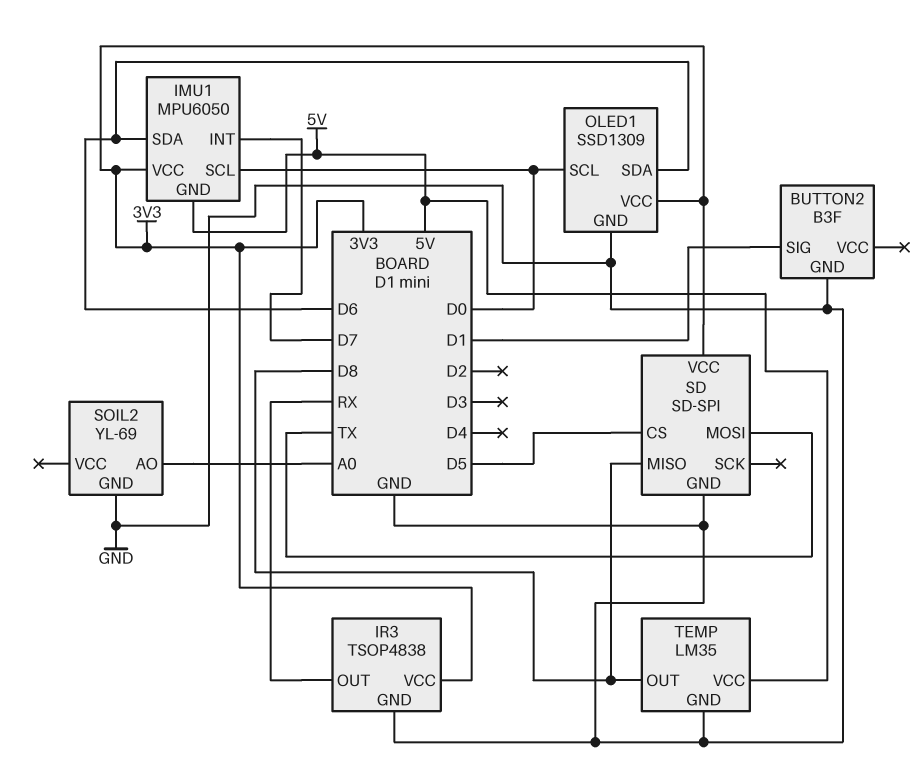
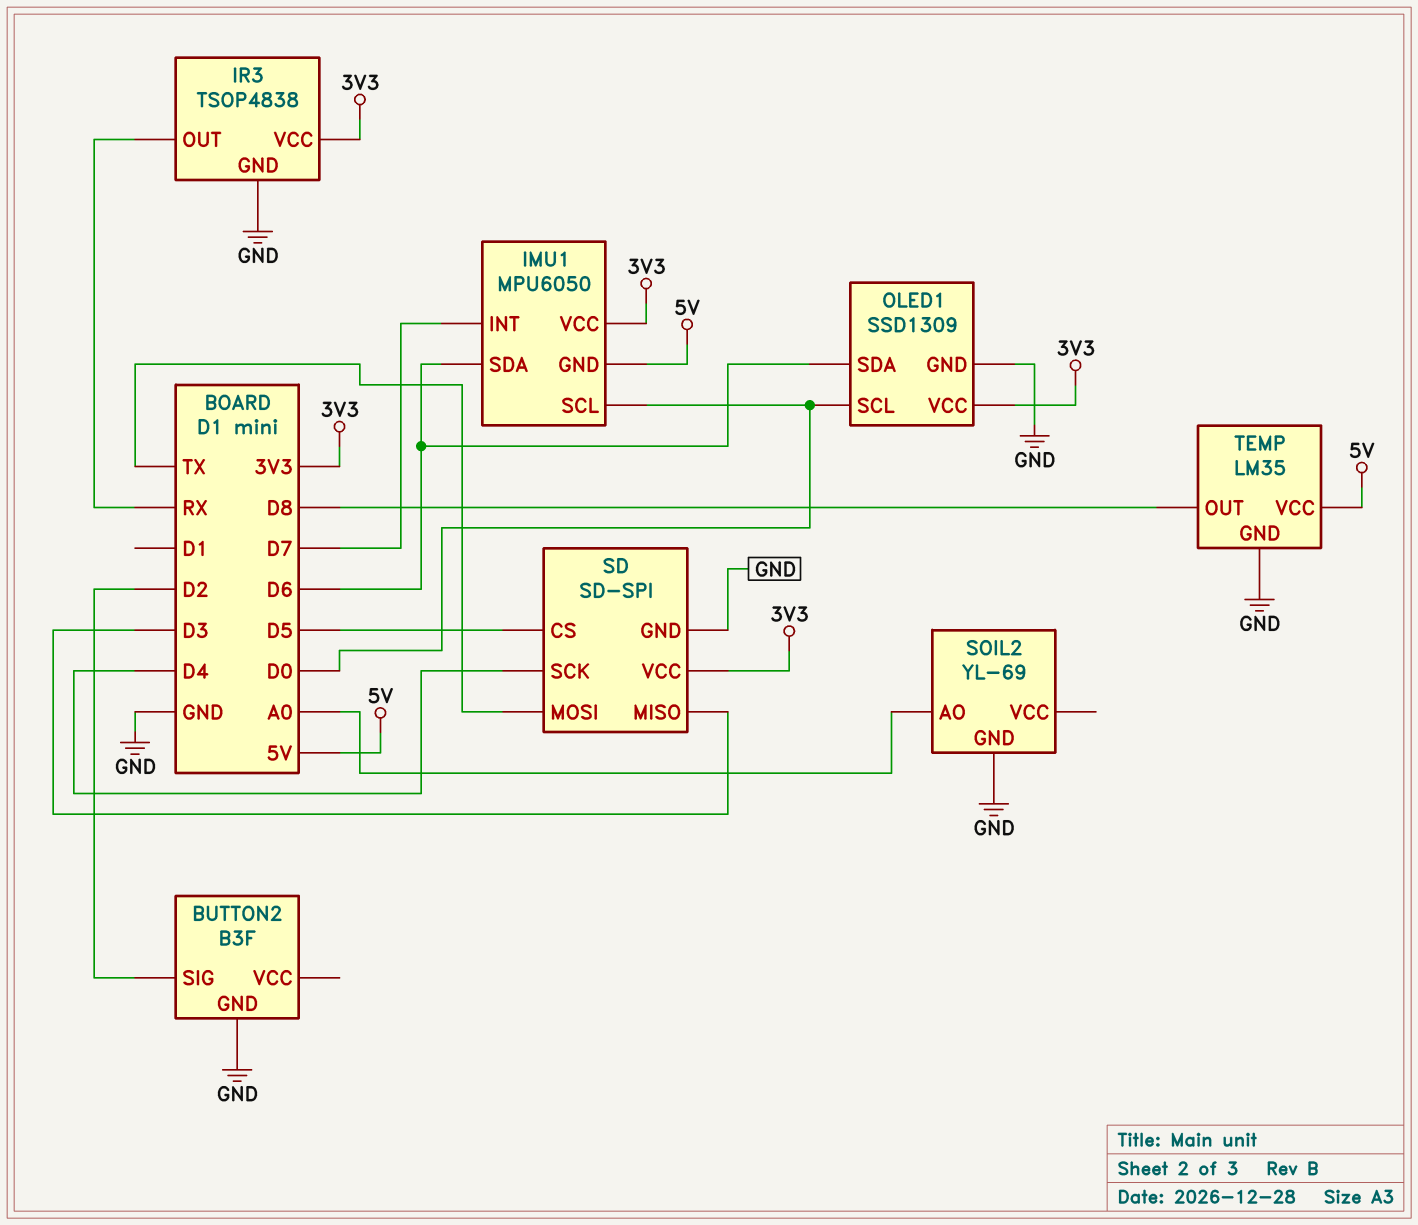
BUTTON2 pin SIG: D1 -> D2
SD pin MISO: D8 -> D3
SD pin SCK: none -> D4

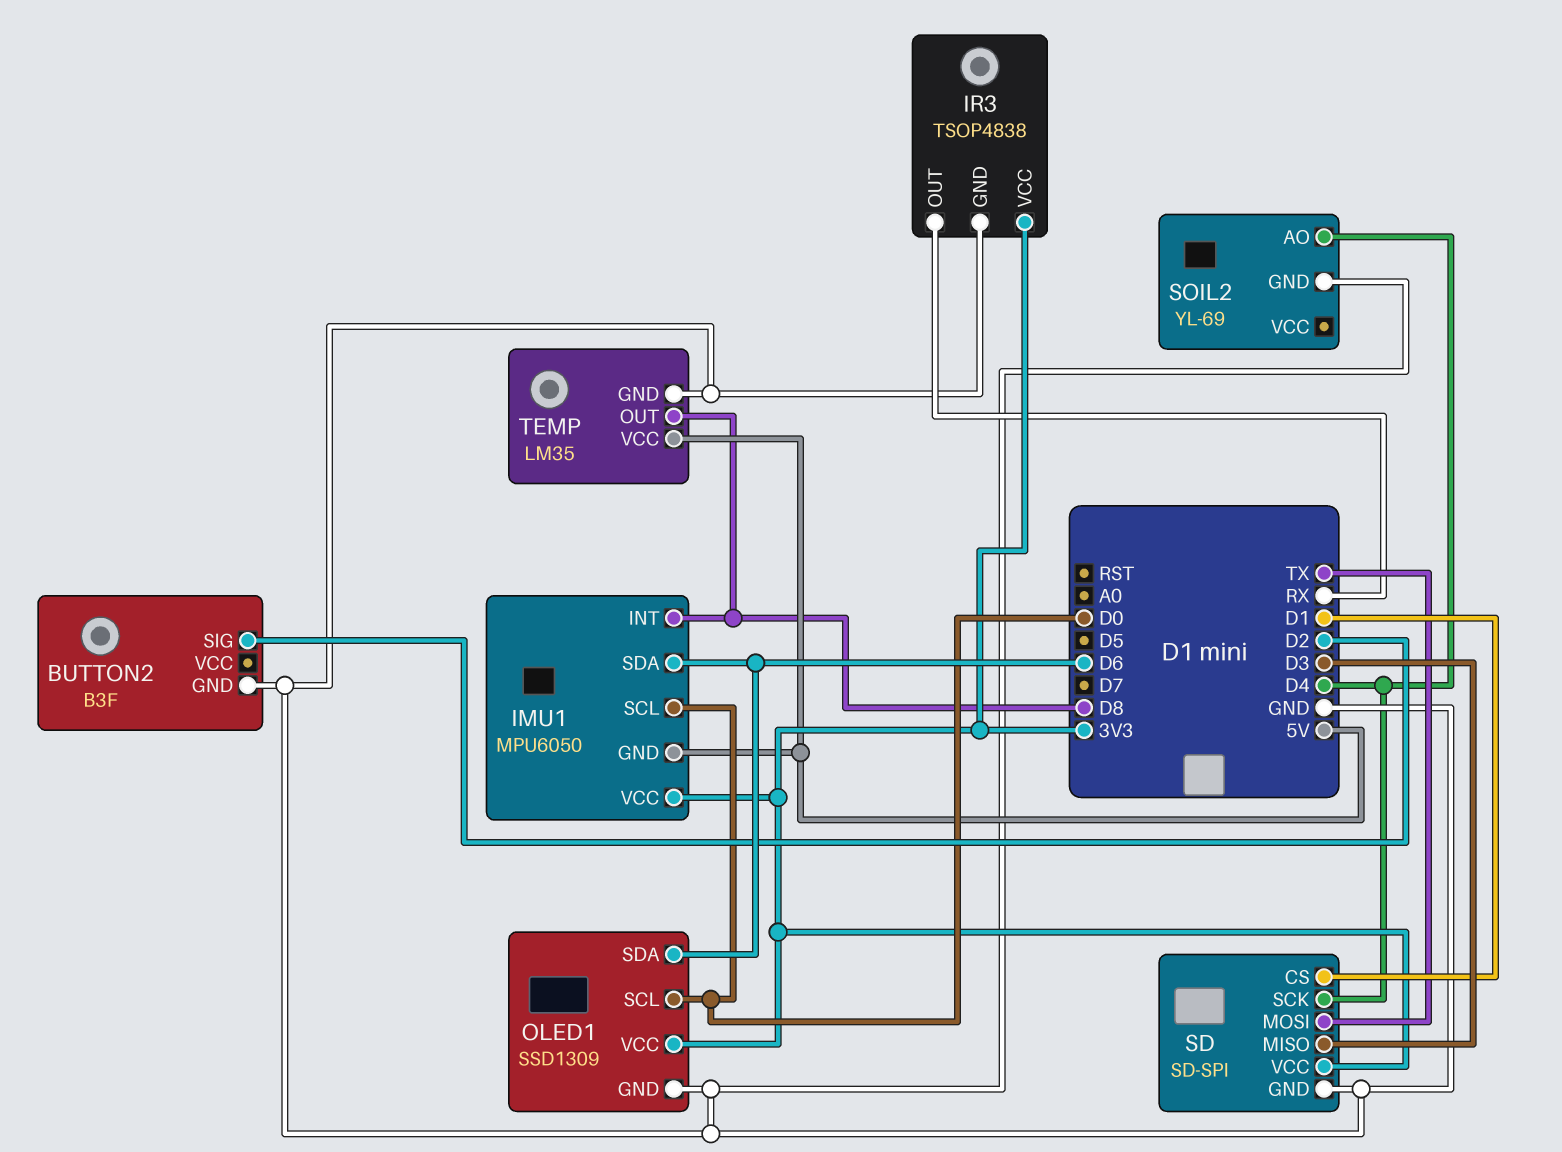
IMU1 pin INT: D7 -> D8
SD pin CS: D5 -> D1
SOIL2 pin AO: A0 -> D4

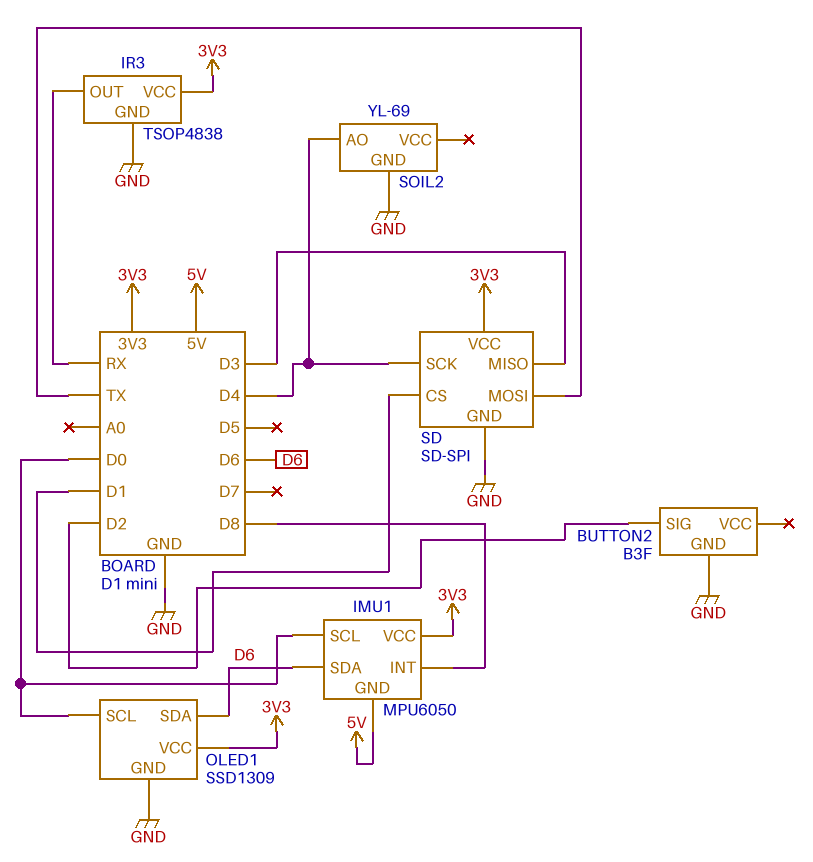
TEMP: LM35 -> none
TEMP pin GND: GND -> none
TEMP pin OUT: D8 -> none
TEMP pin VCC: 5V -> none

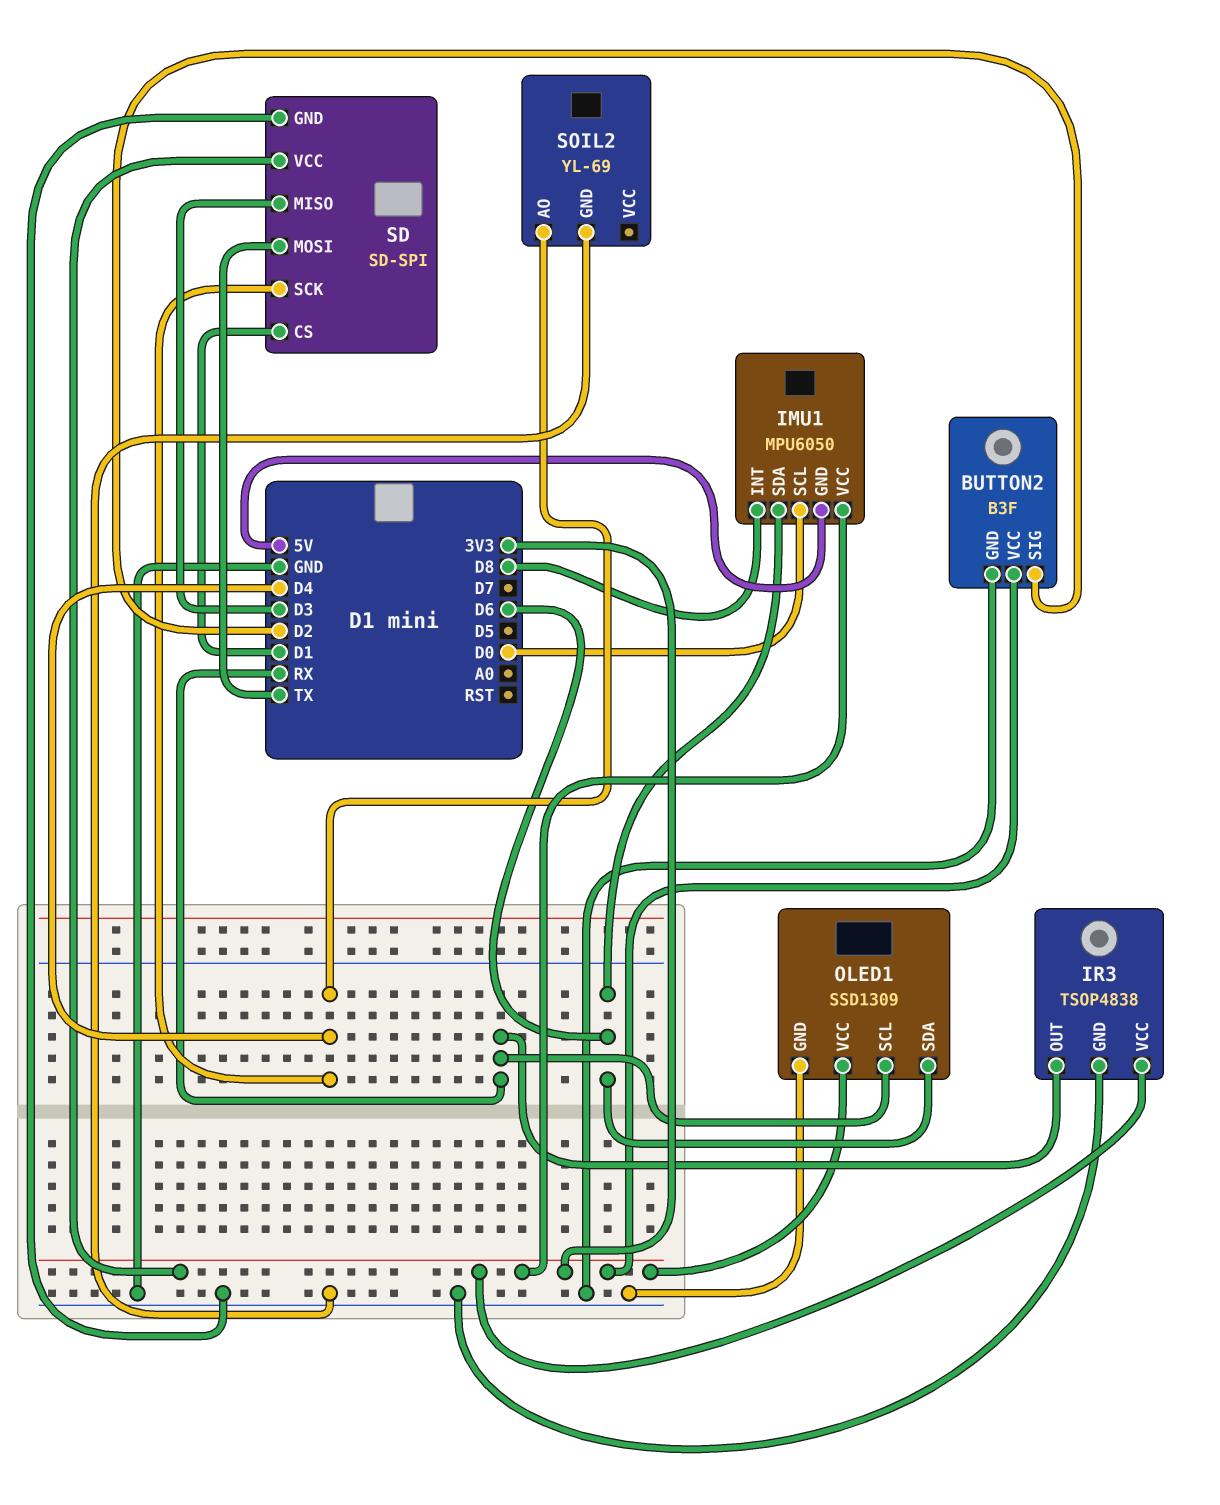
BUTTON2 pin VCC: none -> 3V3
OLED1 pin SCL: D0 -> RX

